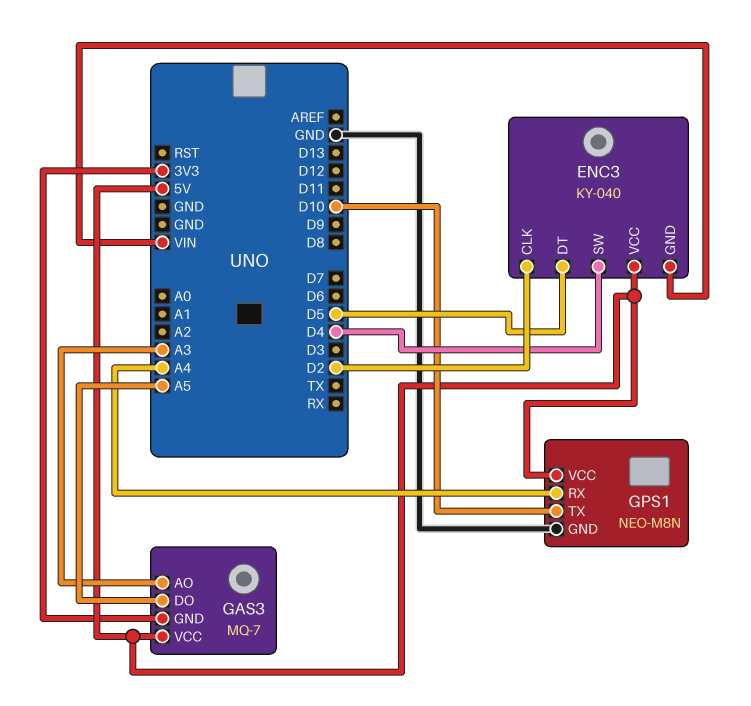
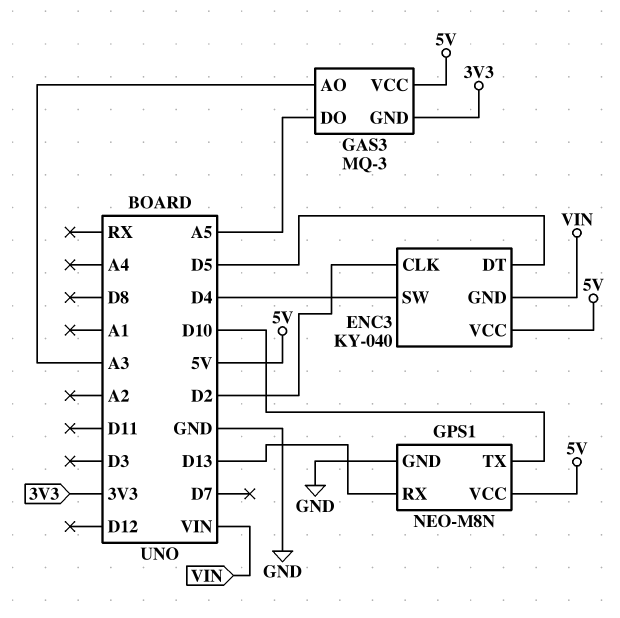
GAS3: MQ-7 -> MQ-3
GPS1 pin RX: A4 -> D13

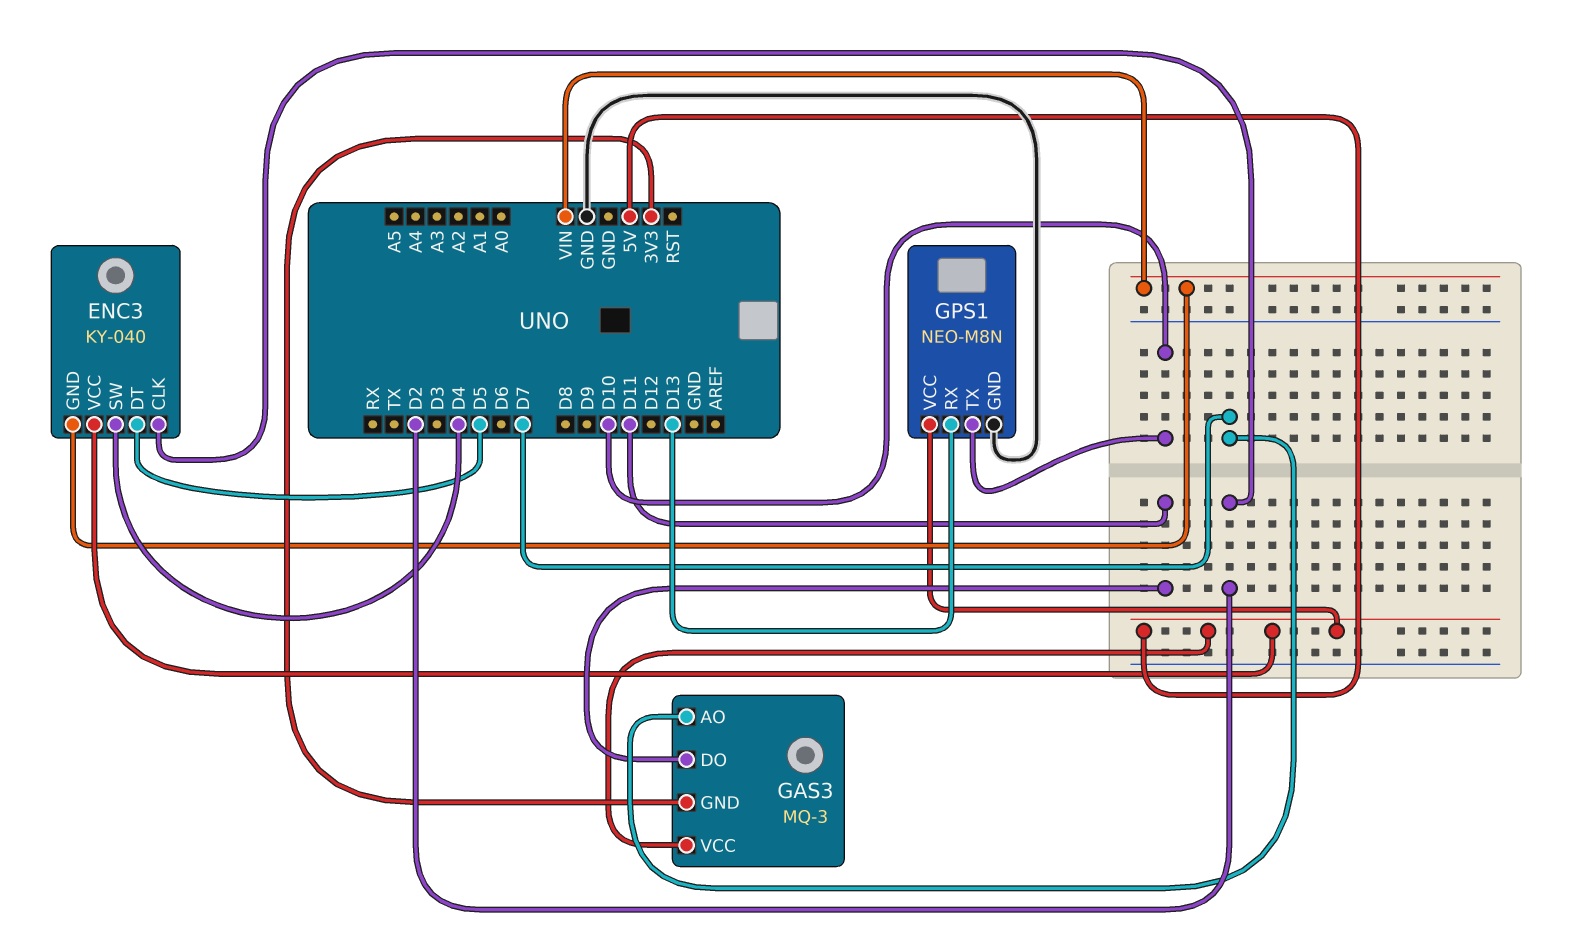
GAS3 pin AO: A3 -> D7
GAS3 pin DO: A5 -> D11

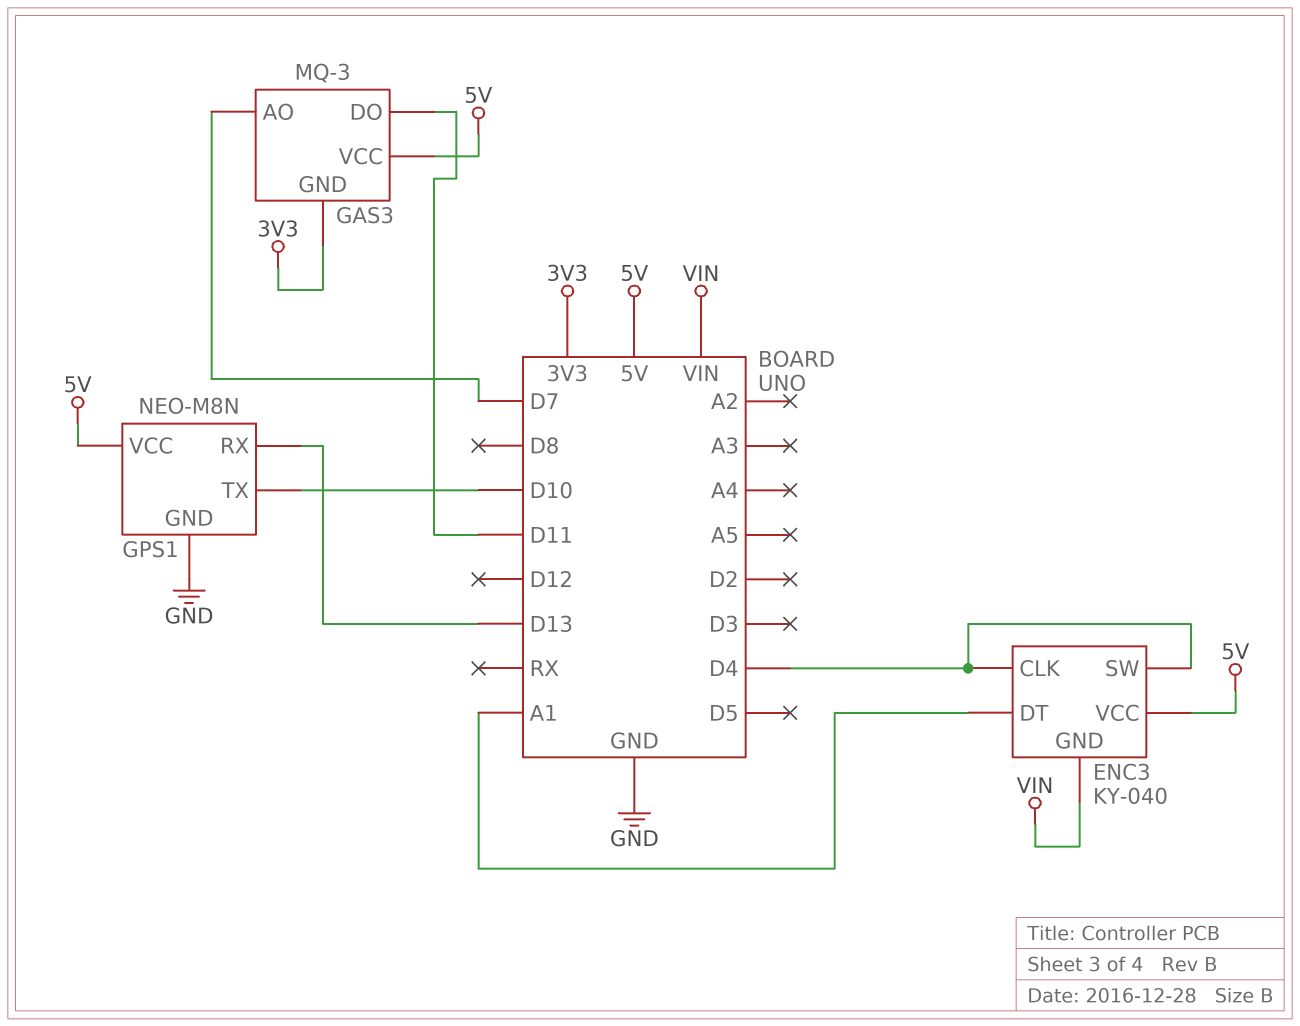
ENC3 pin CLK: D2 -> D4
ENC3 pin DT: D5 -> A1

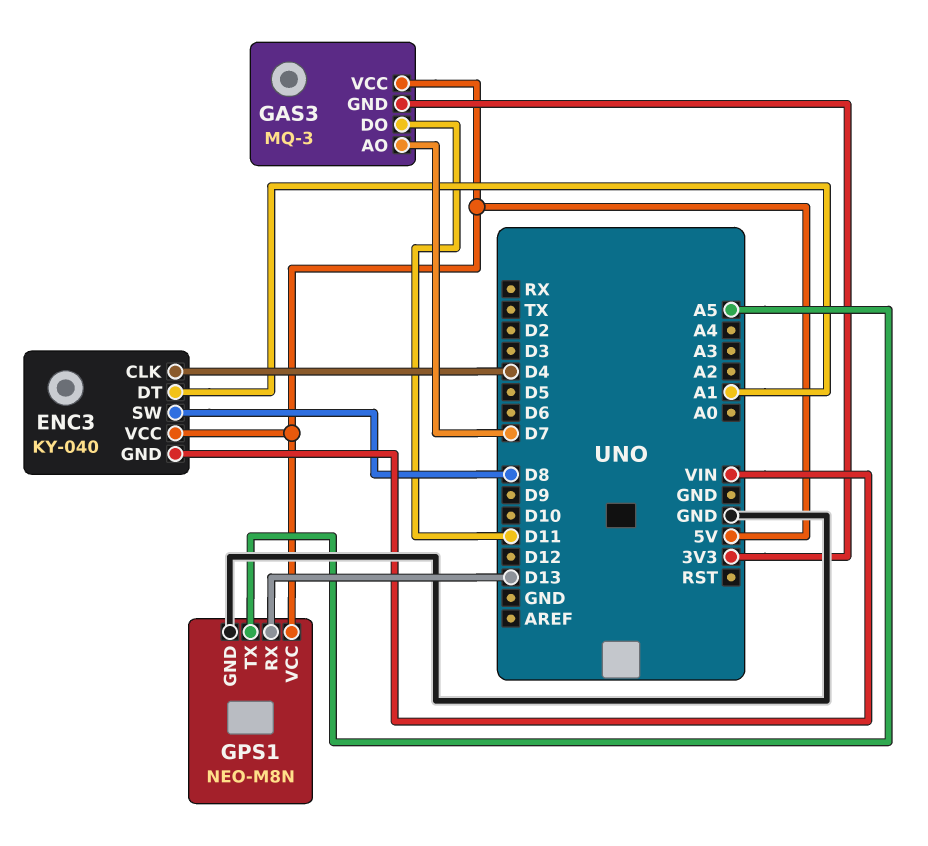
ENC3 pin SW: D4 -> D8
GPS1 pin TX: D10 -> A5

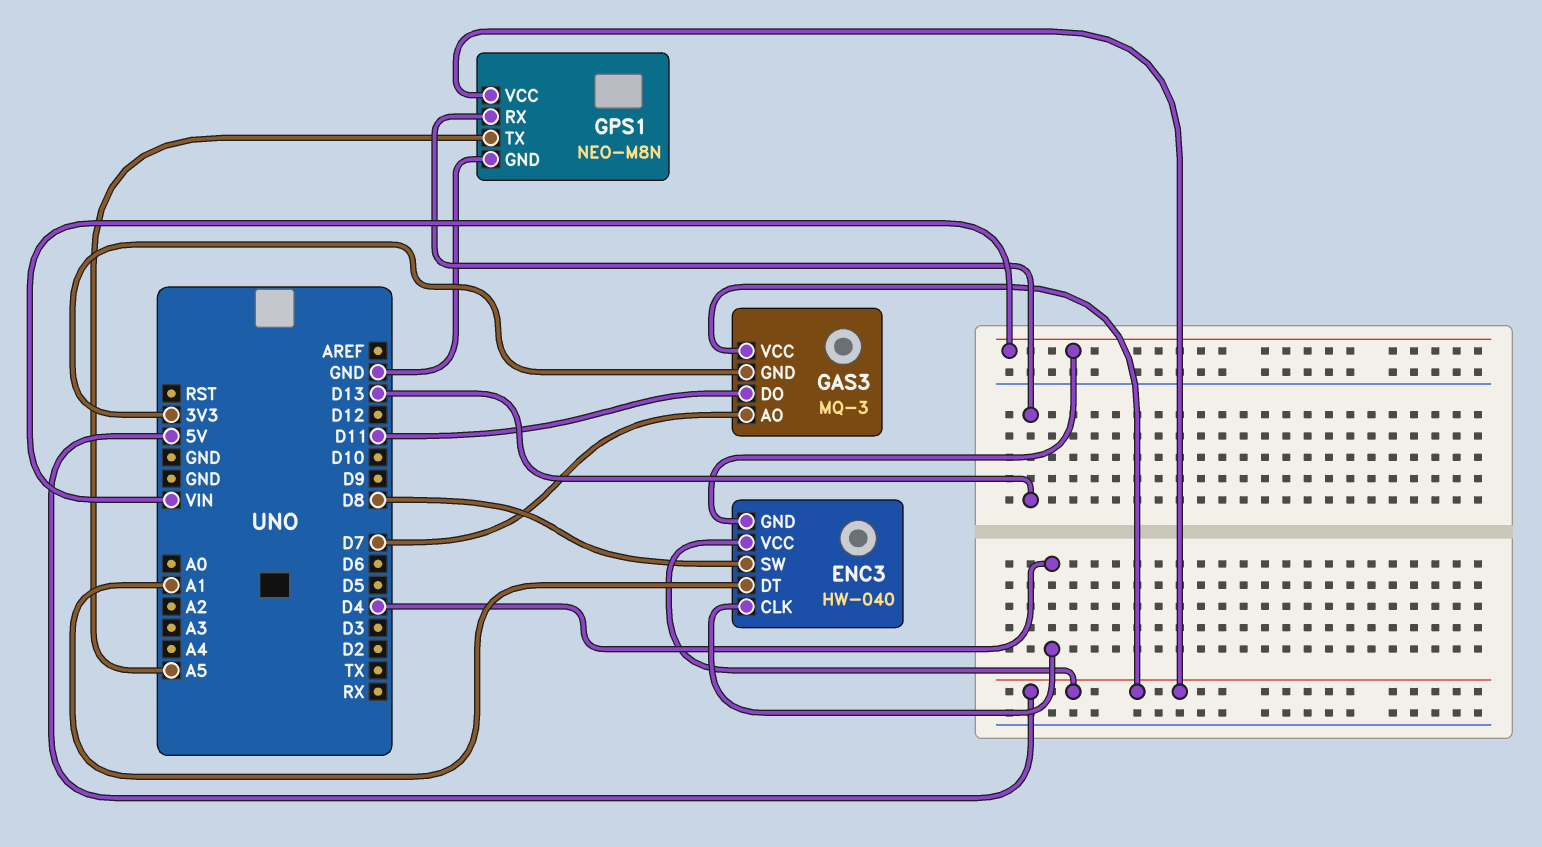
ENC3: KY-040 -> HW-040

